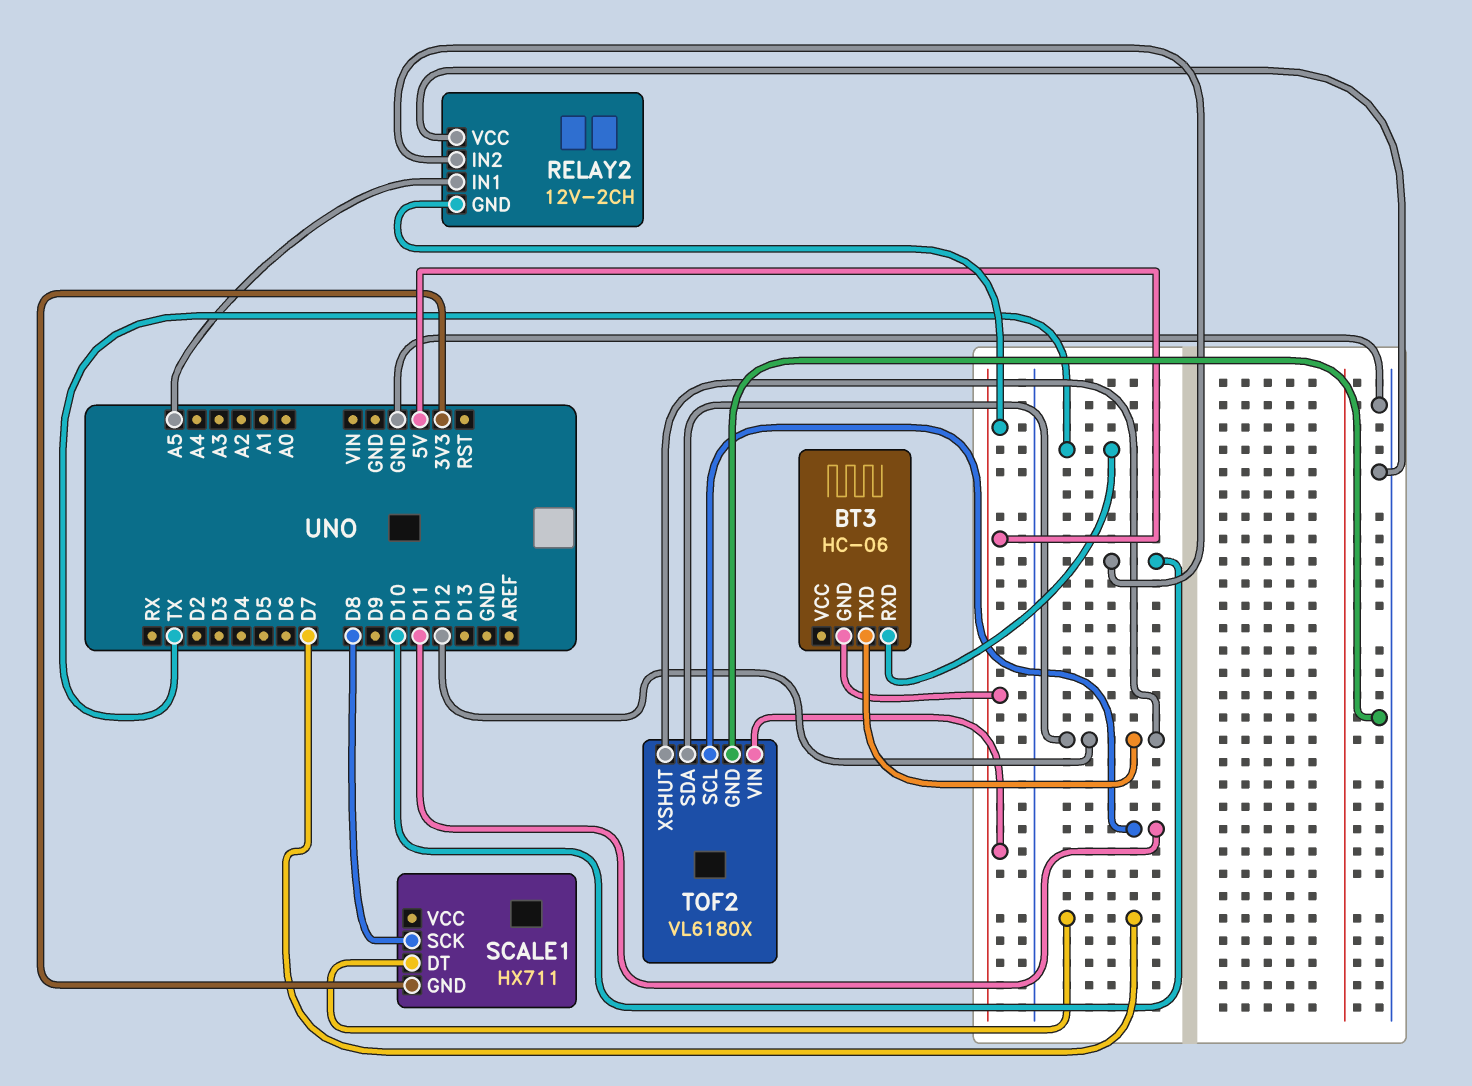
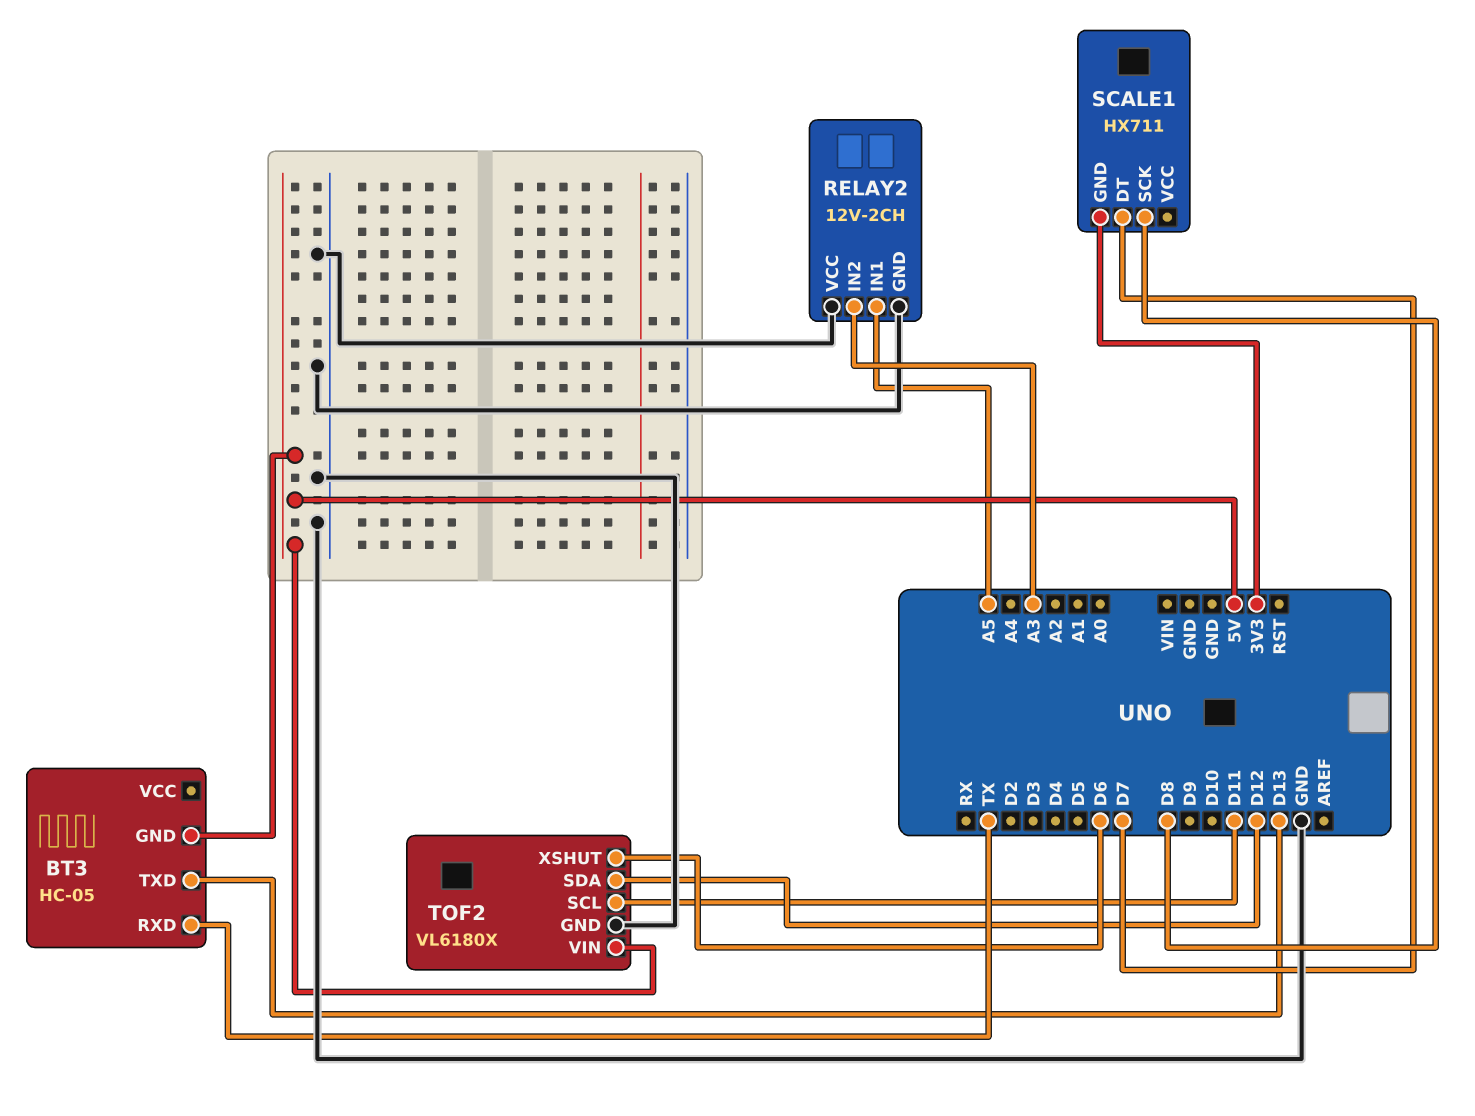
BT3: HC-06 -> HC-05
BT3 pin TXD: D12 -> D13
RELAY2 pin GND: 5V -> GND
RELAY2 pin IN2: D10 -> A3
TOF2 pin XSHUT: D12 -> D6

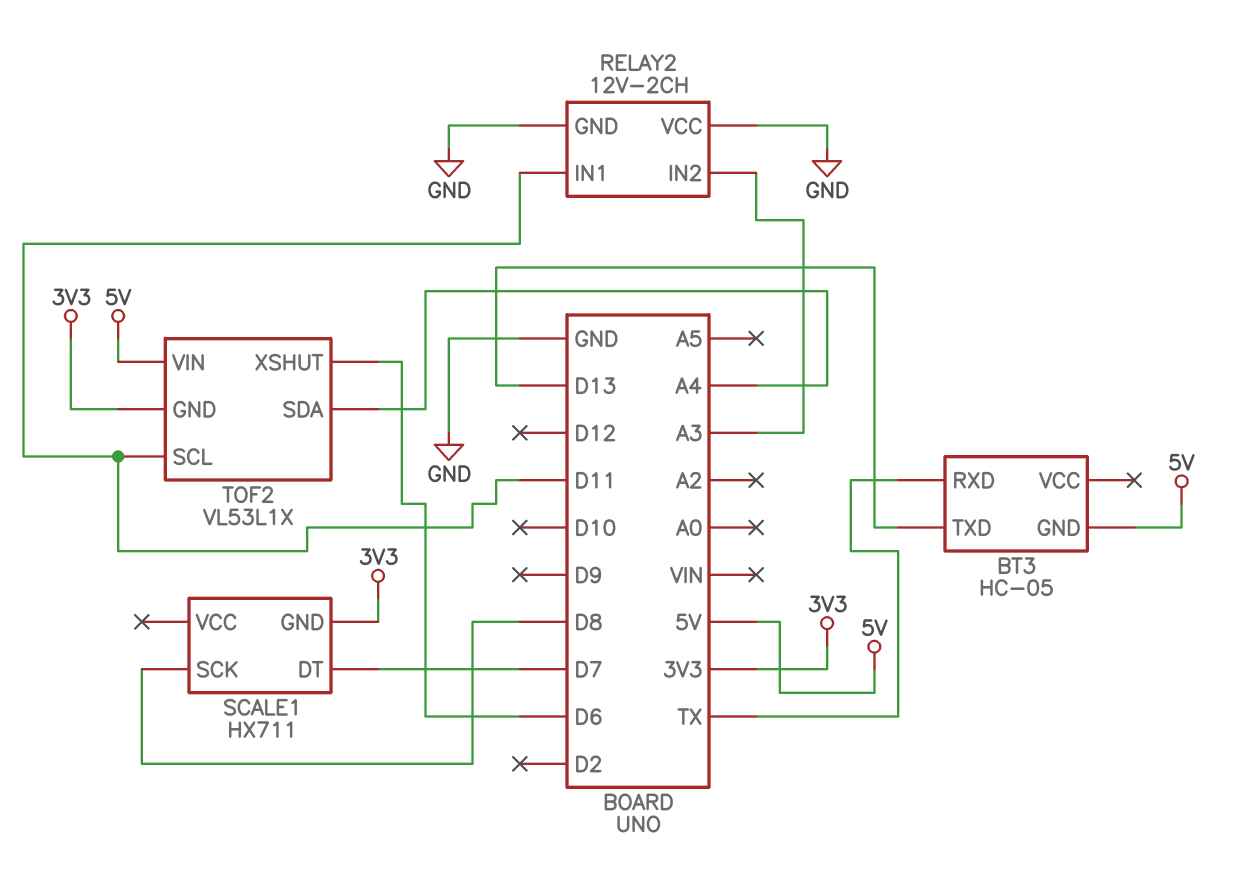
RELAY2 pin IN1: A5 -> D11
TOF2: VL6180X -> VL53L1X
TOF2 pin GND: GND -> 3V3
TOF2 pin SDA: D12 -> A4

